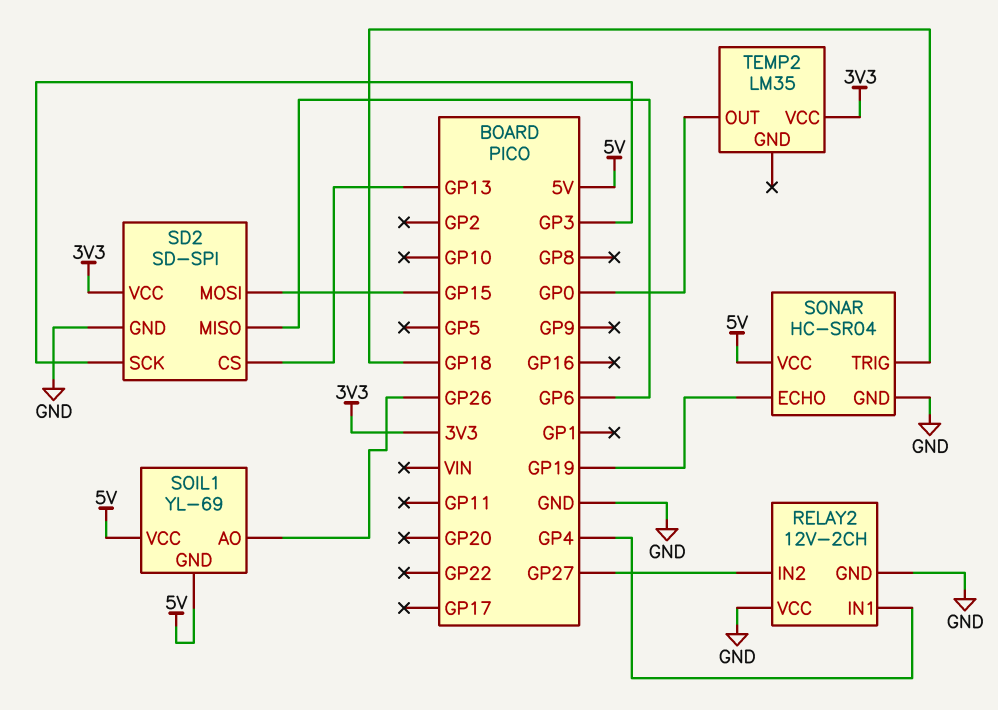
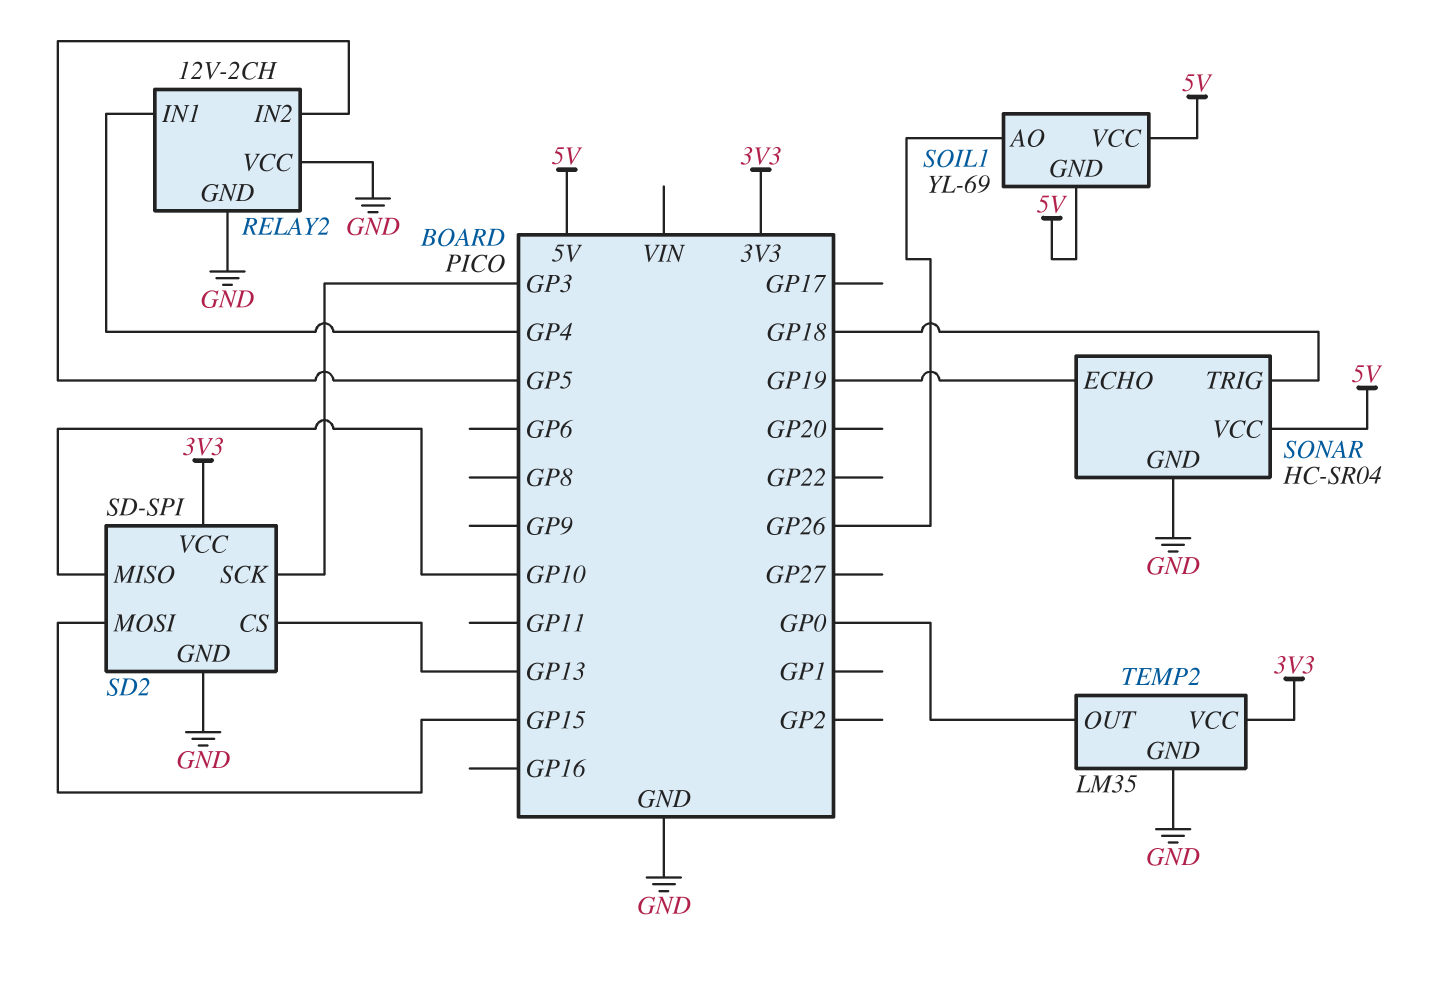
RELAY2 pin IN2: GP27 -> GP5
SD2 pin MISO: GP6 -> GP10
TEMP2 pin GND: none -> GND

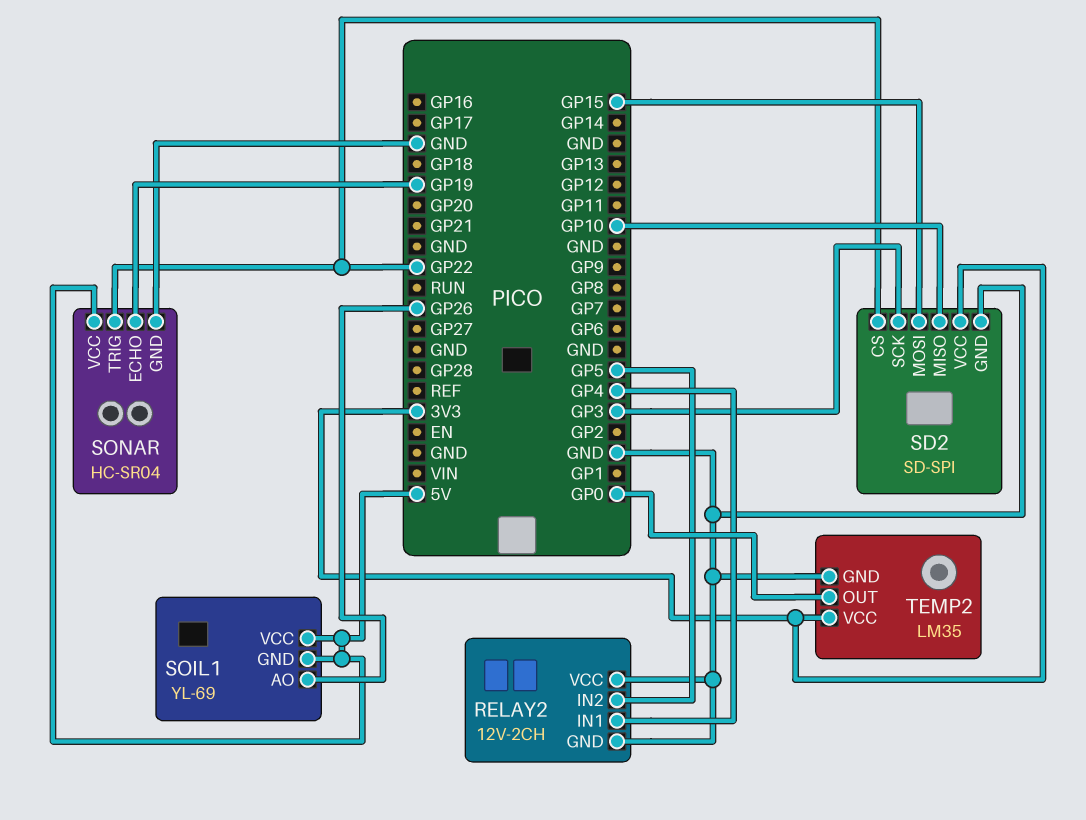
SD2 pin CS: GP13 -> GP22
SONAR pin TRIG: GP18 -> GP22

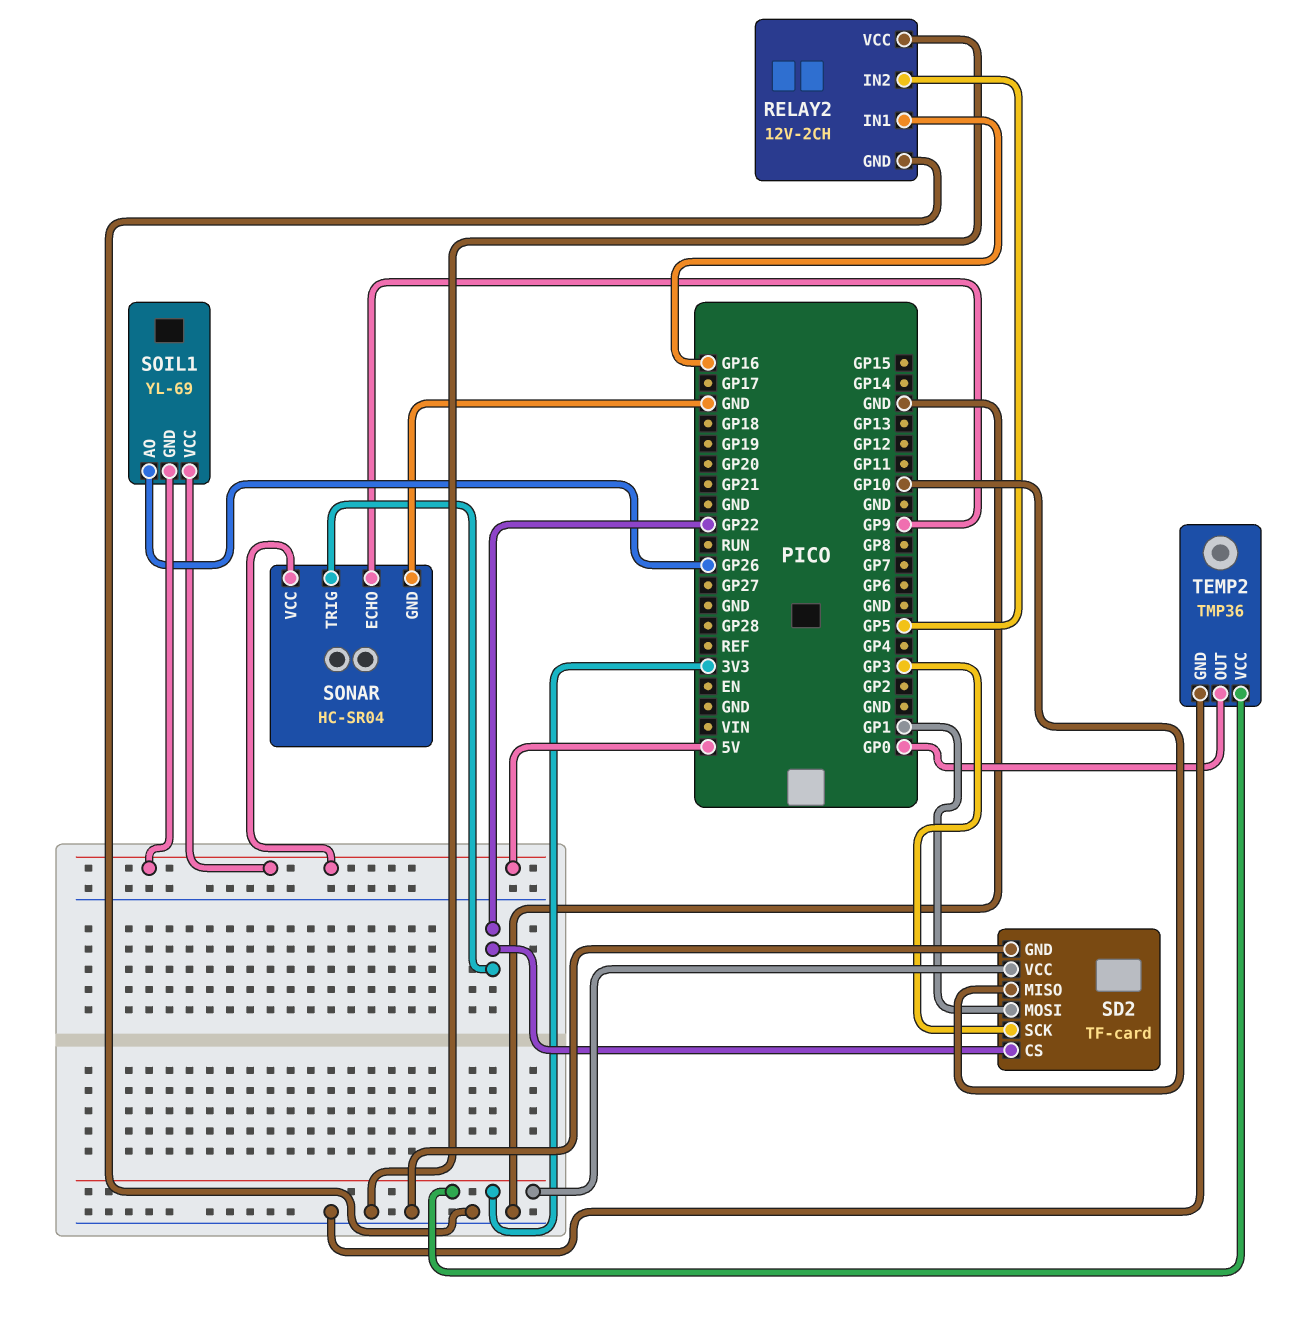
RELAY2 pin IN1: GP4 -> GP16
SD2: SD-SPI -> TF-card
SD2 pin MOSI: GP15 -> GP1
SONAR pin ECHO: GP19 -> GP9
TEMP2: LM35 -> TMP36

